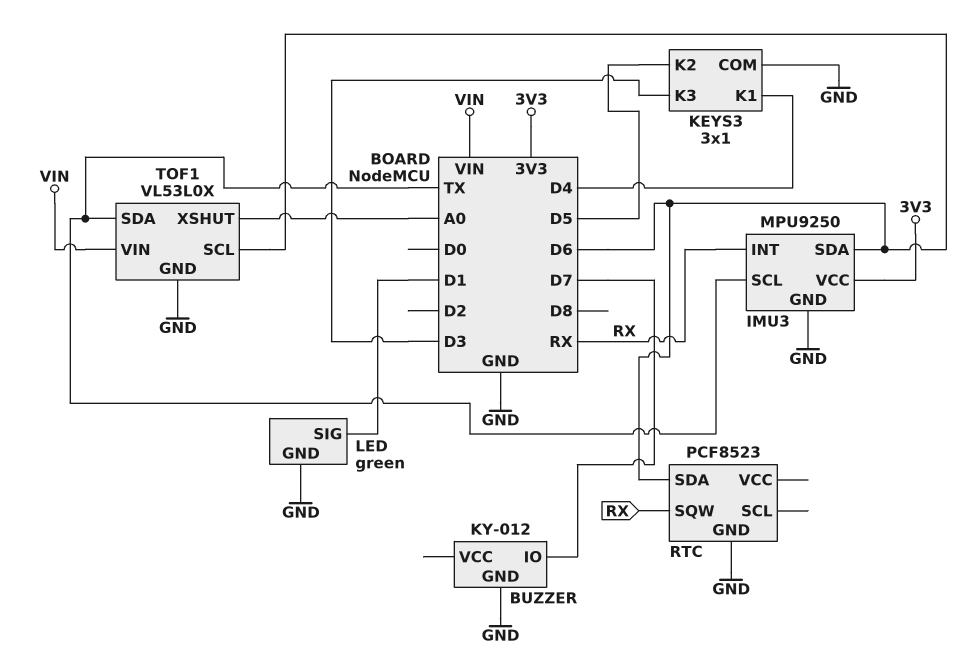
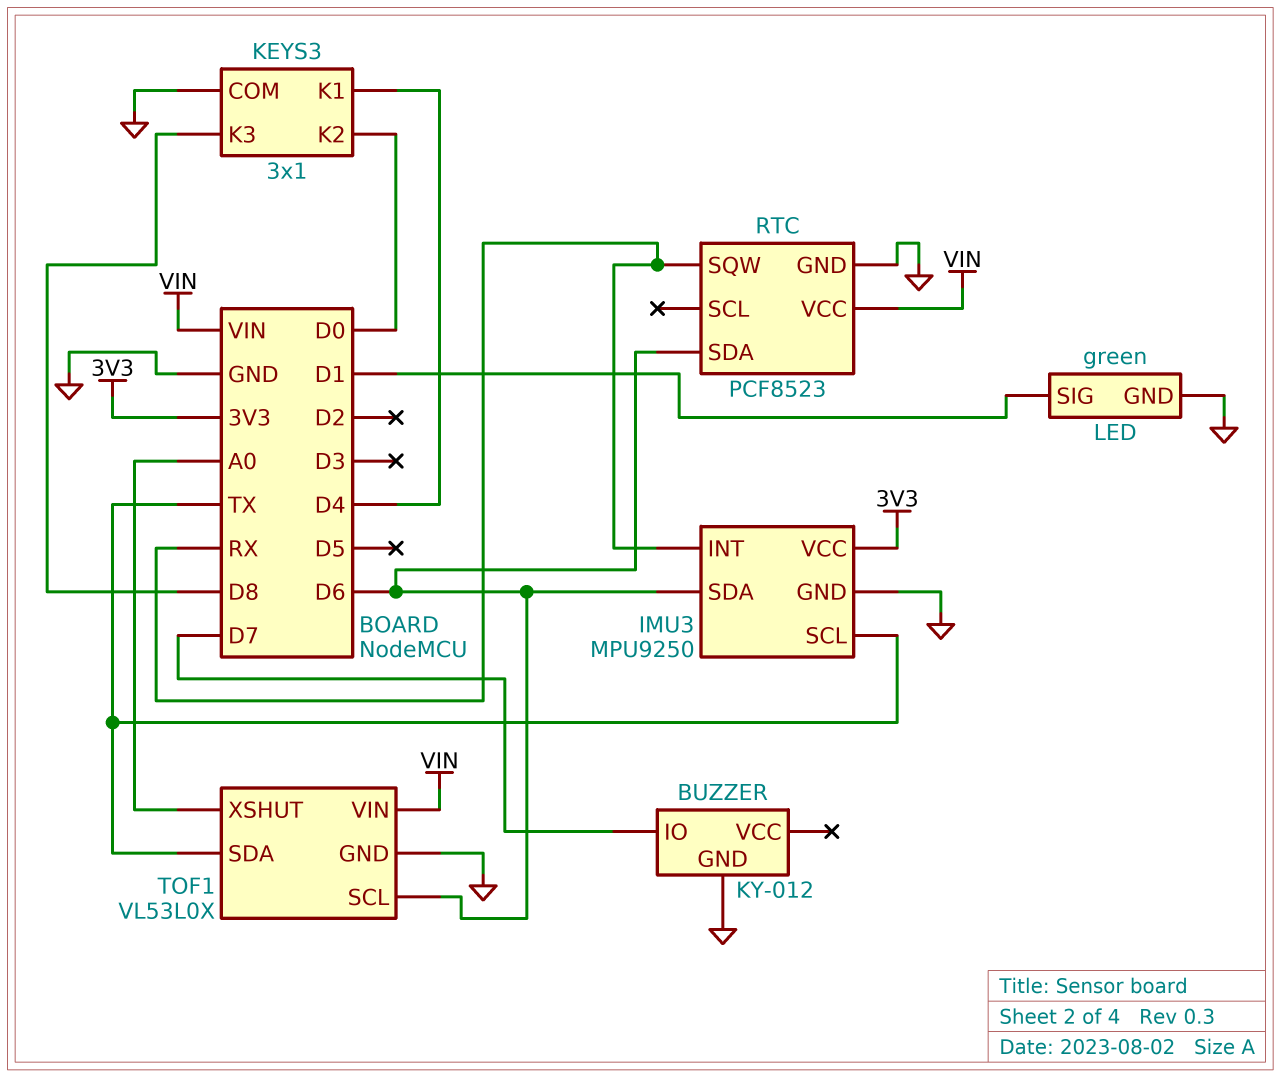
KEYS3 pin K2: D5 -> D0
KEYS3 pin K3: D3 -> D8
RTC pin VCC: none -> VIN

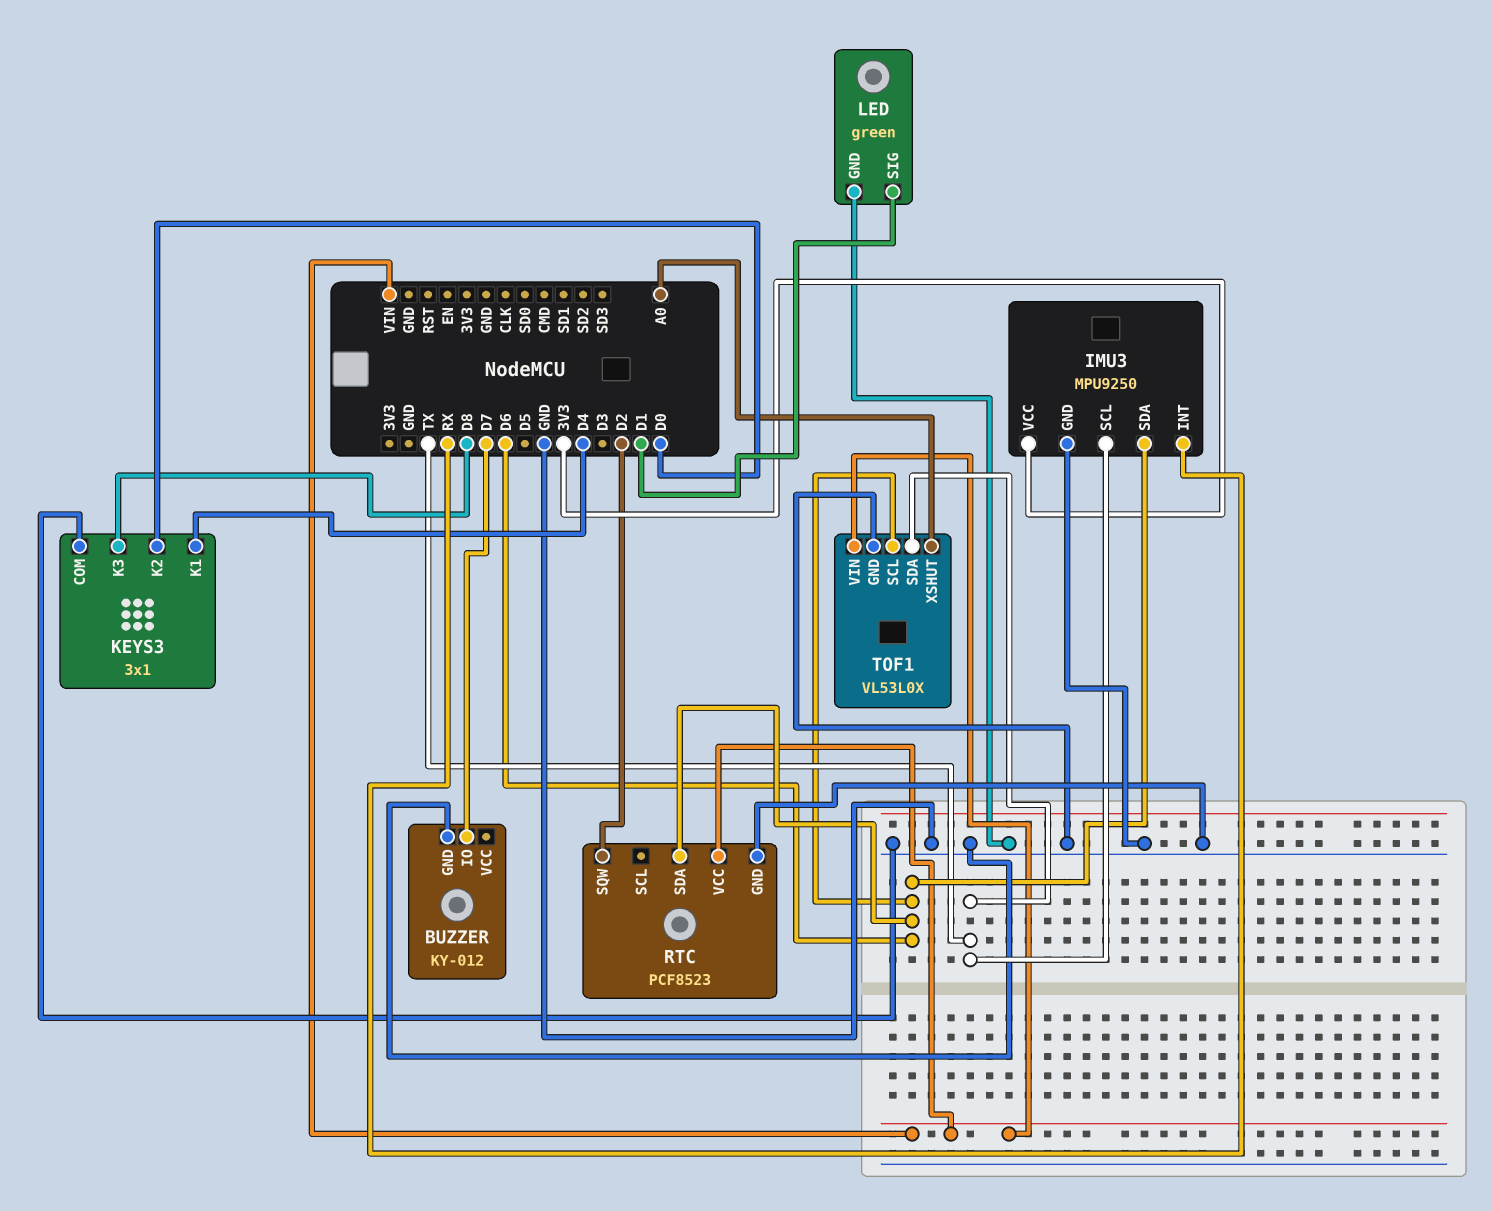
RTC pin SQW: RX -> D2

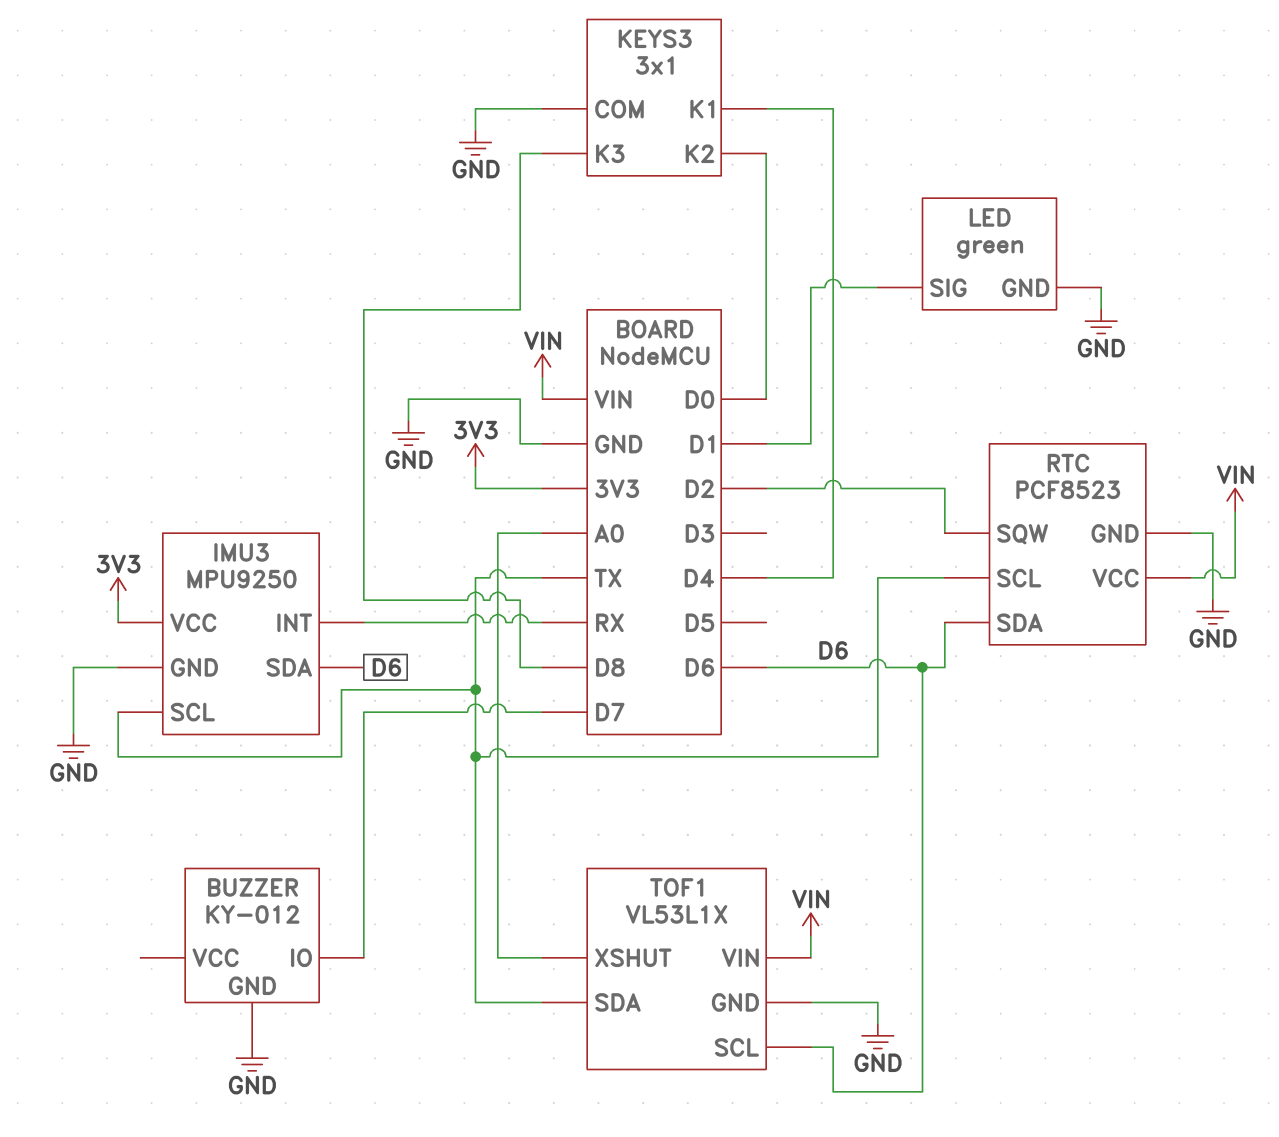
RTC pin SCL: none -> TX
TOF1: VL53L0X -> VL53L1X

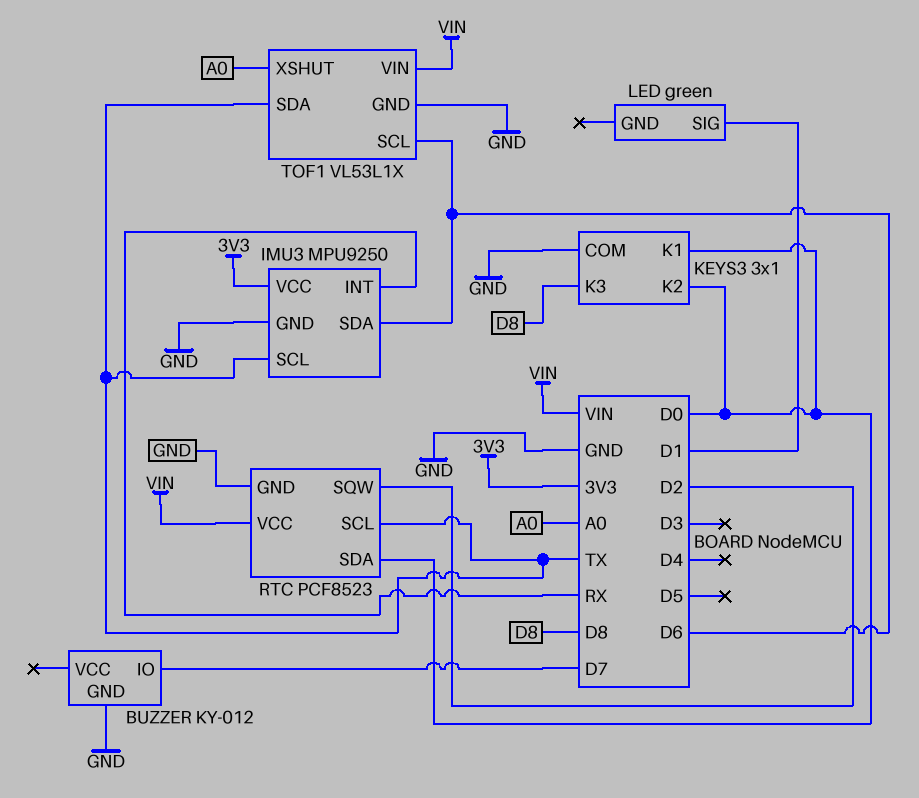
KEYS3 pin K1: D4 -> D0
LED pin GND: GND -> none
RTC pin SDA: D6 -> D0

